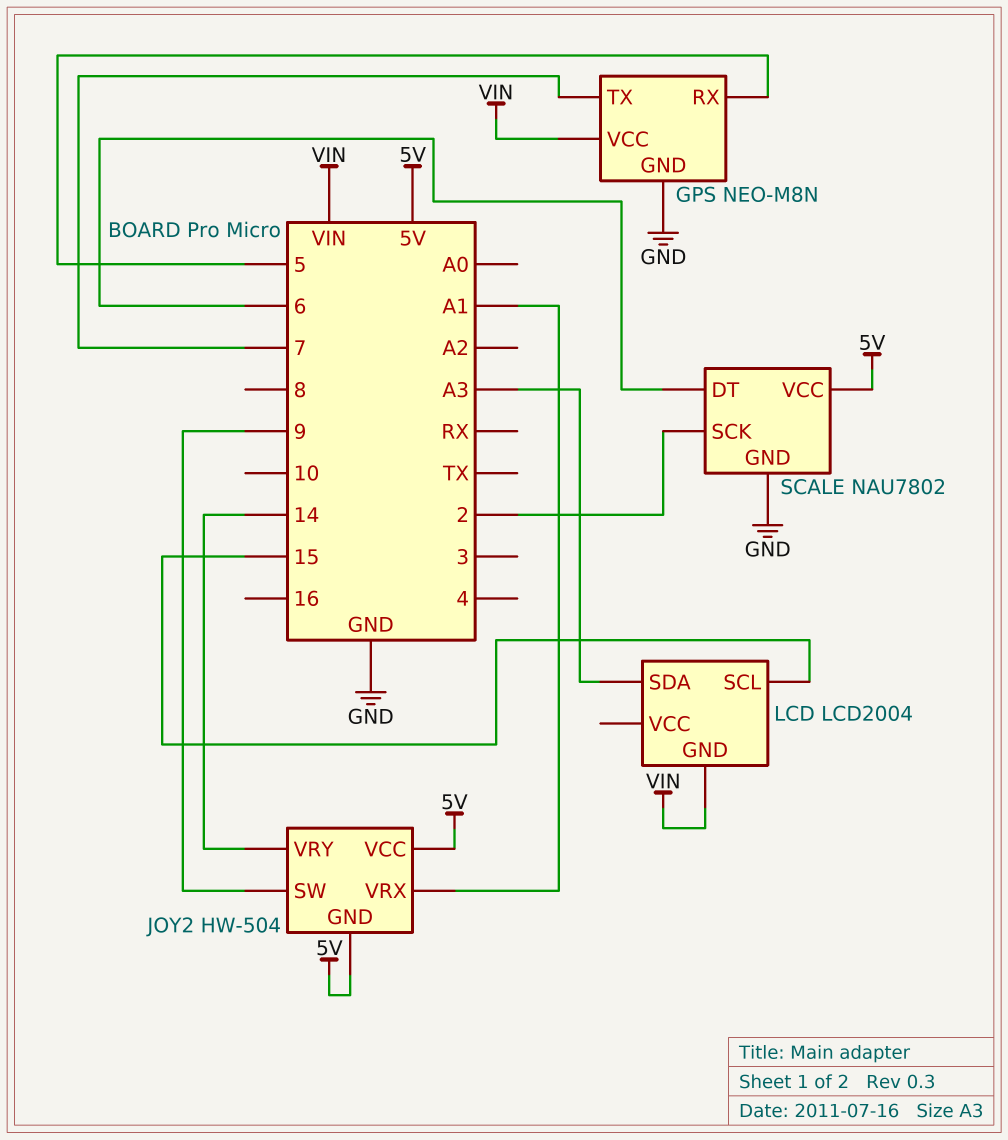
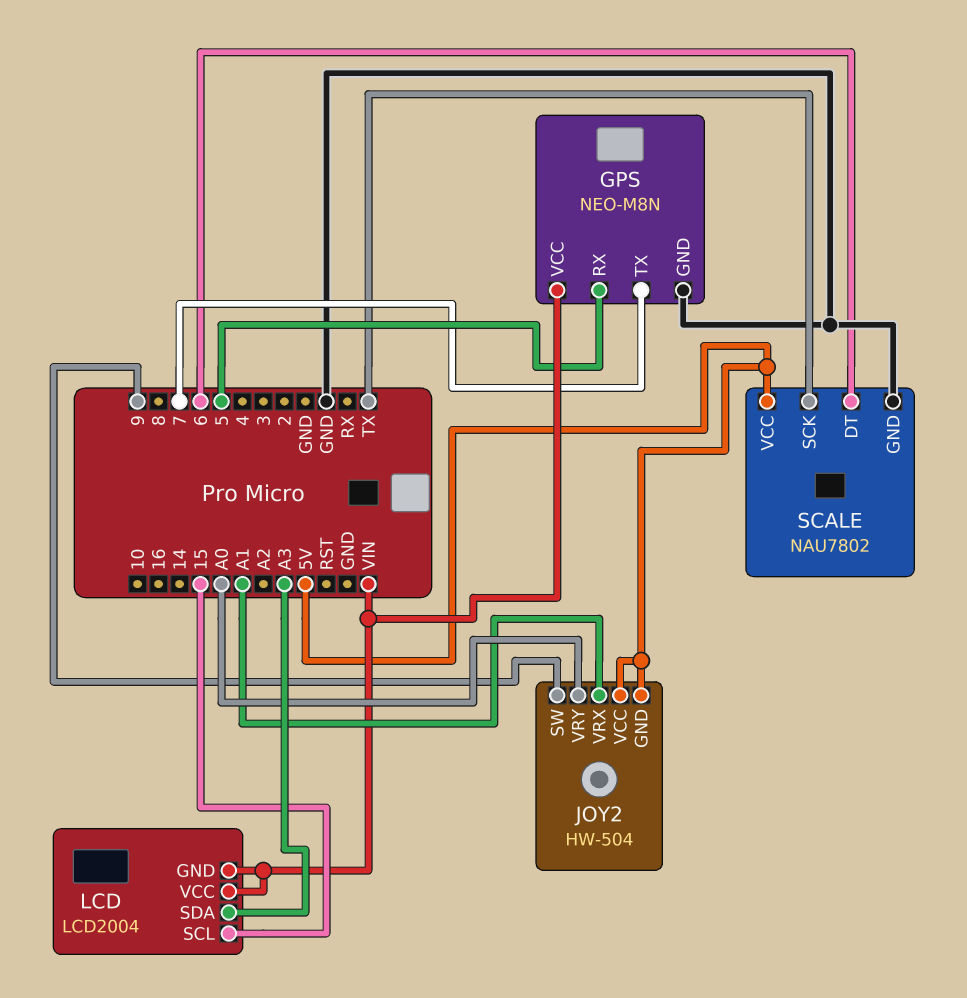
JOY2 pin VRY: 14 -> A0
LCD pin VCC: none -> VIN
SCALE pin SCK: 2 -> TX

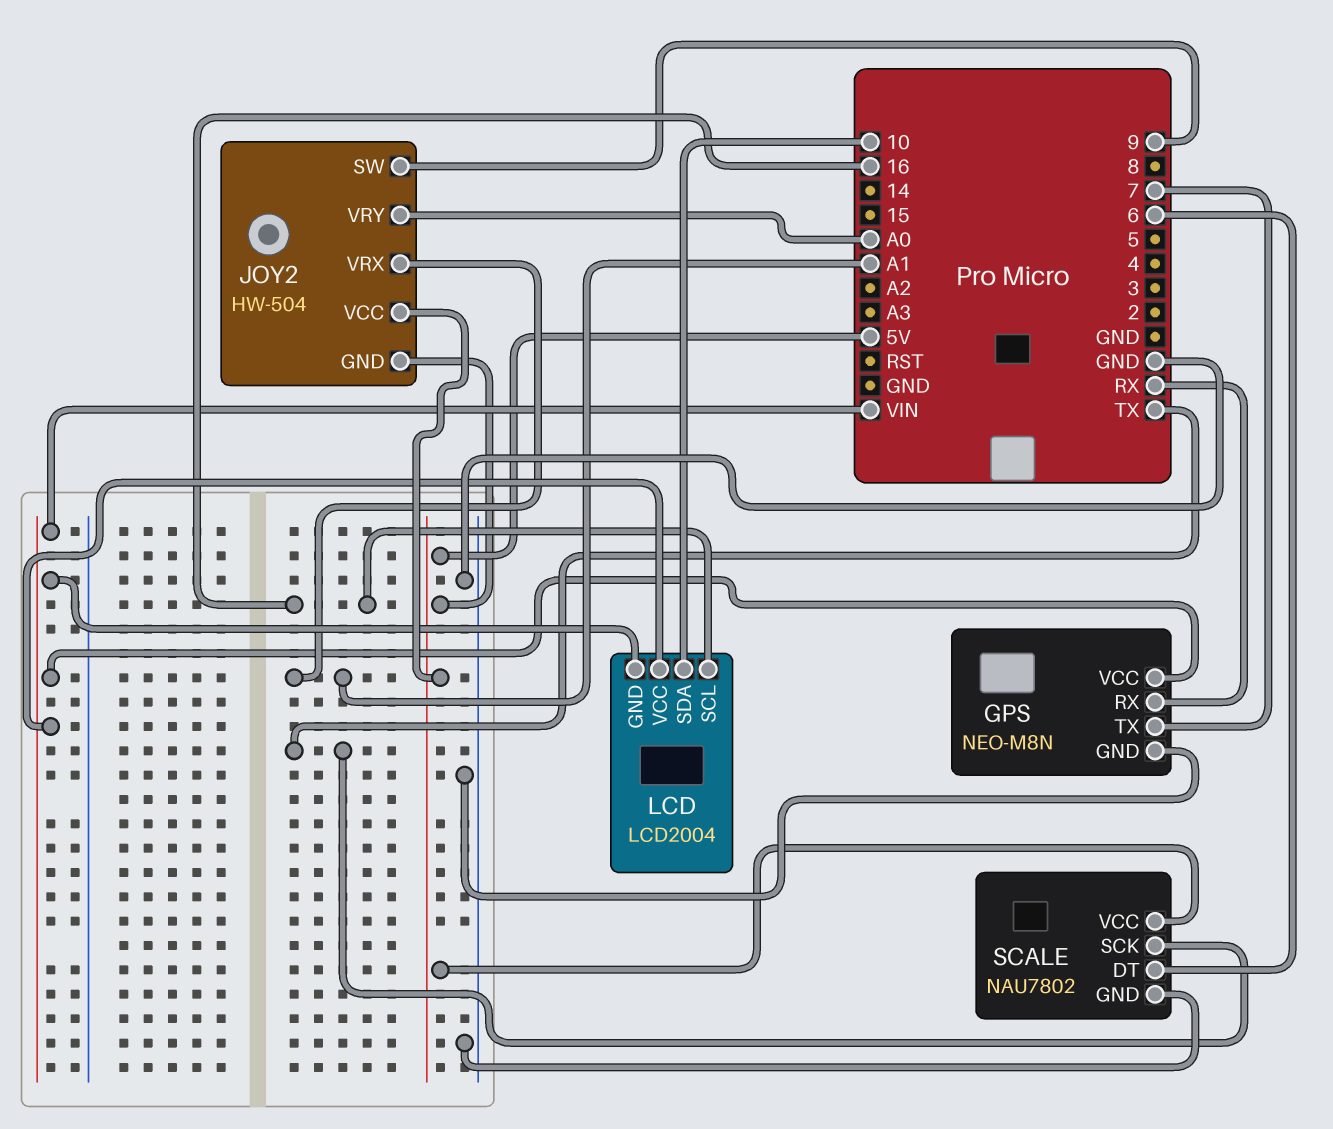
GPS pin RX: 5 -> RX
LCD pin SCL: 15 -> 16
LCD pin SDA: A3 -> 10

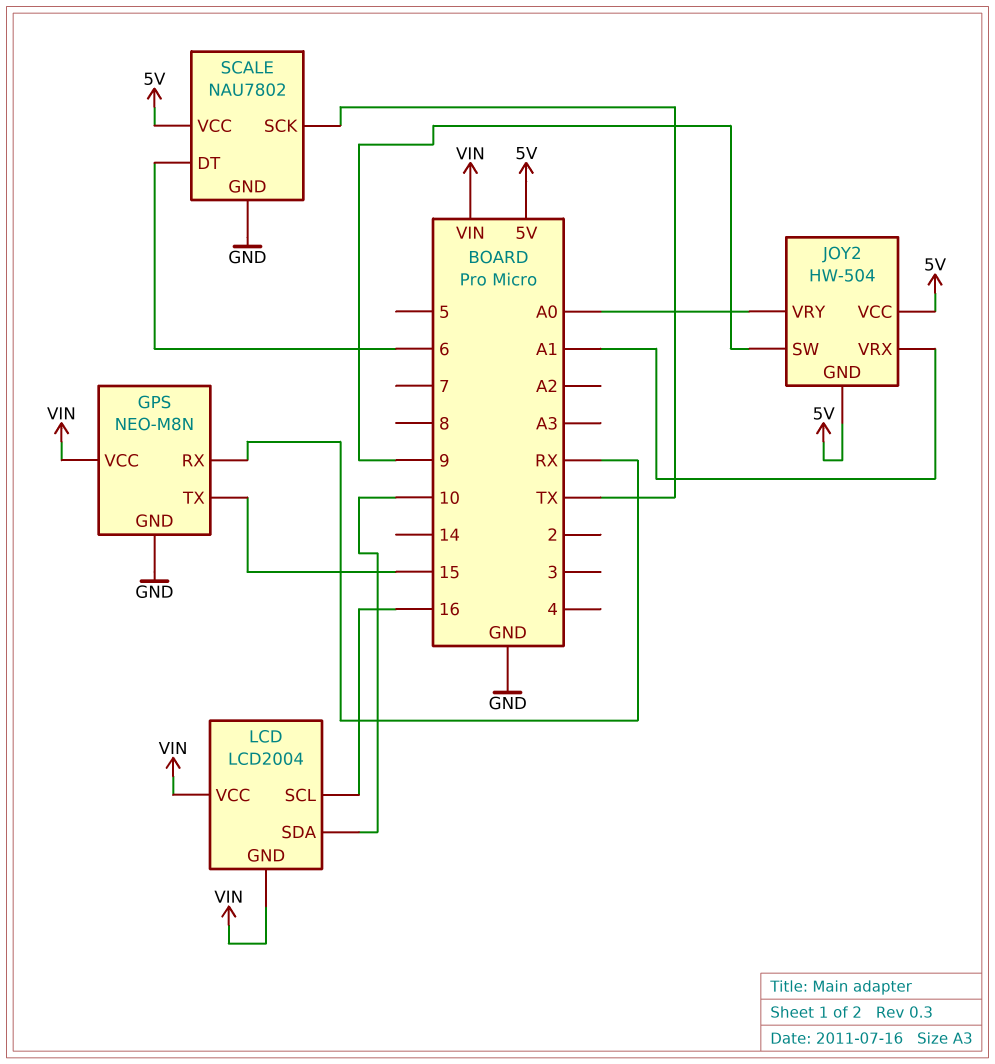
GPS pin TX: 7 -> 15

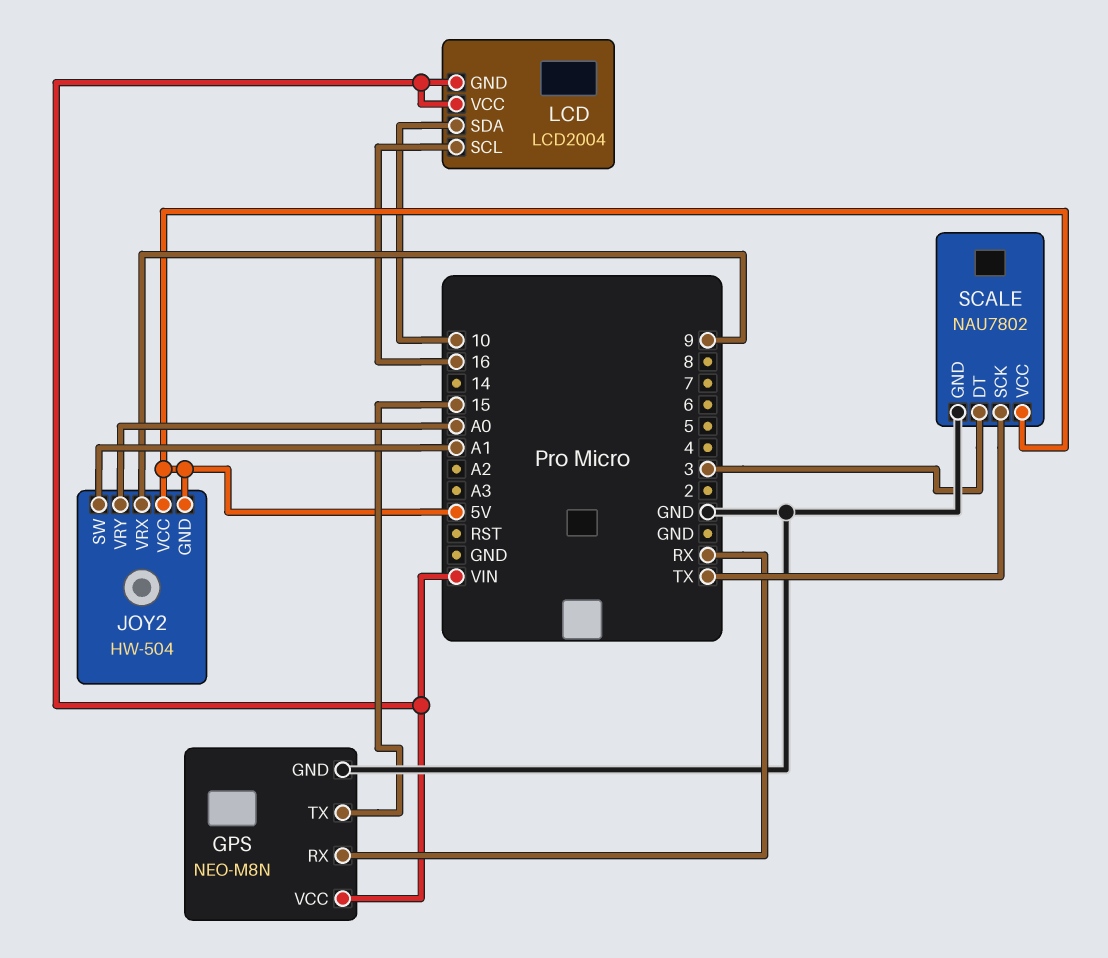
JOY2 pin SW: 9 -> A1
JOY2 pin VRX: A1 -> 9
SCALE pin DT: 6 -> 3

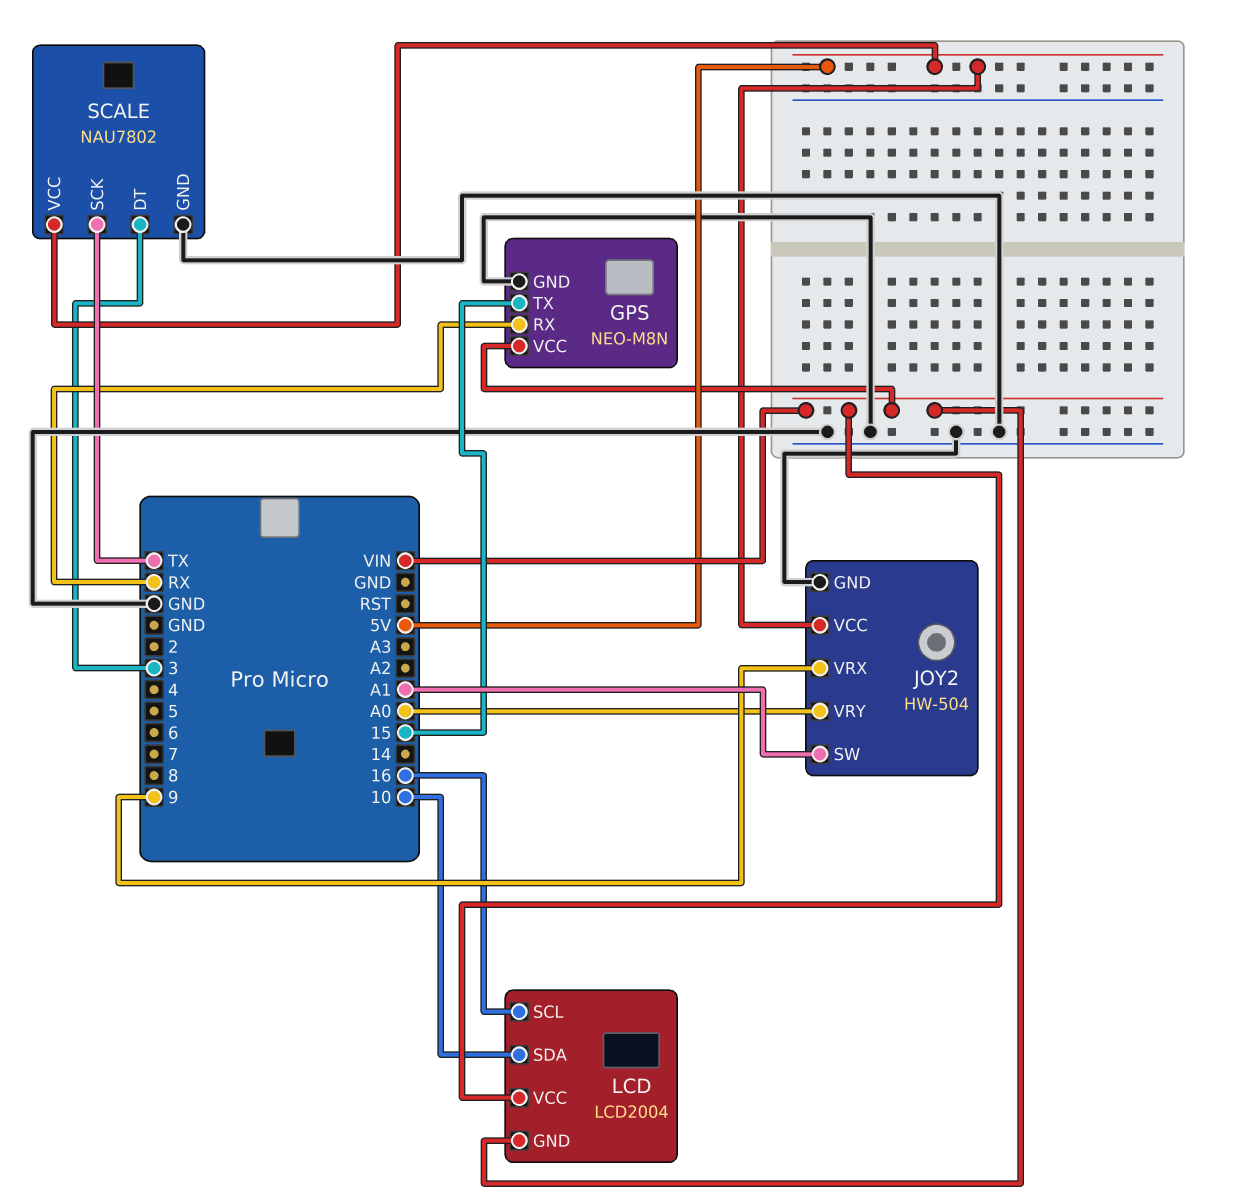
JOY2 pin GND: 5V -> GND

